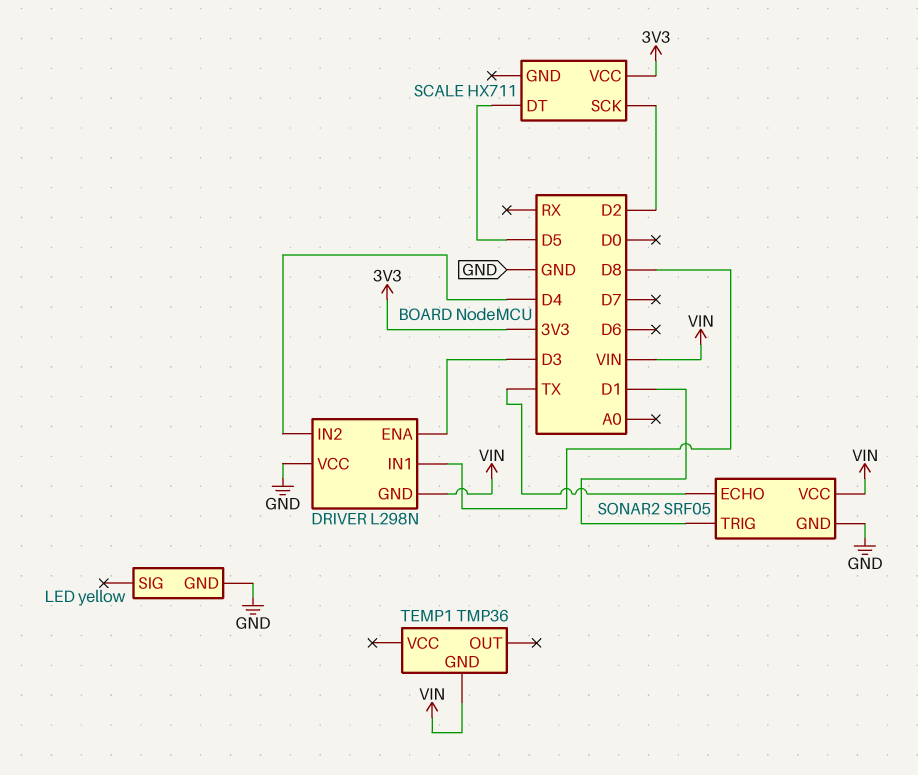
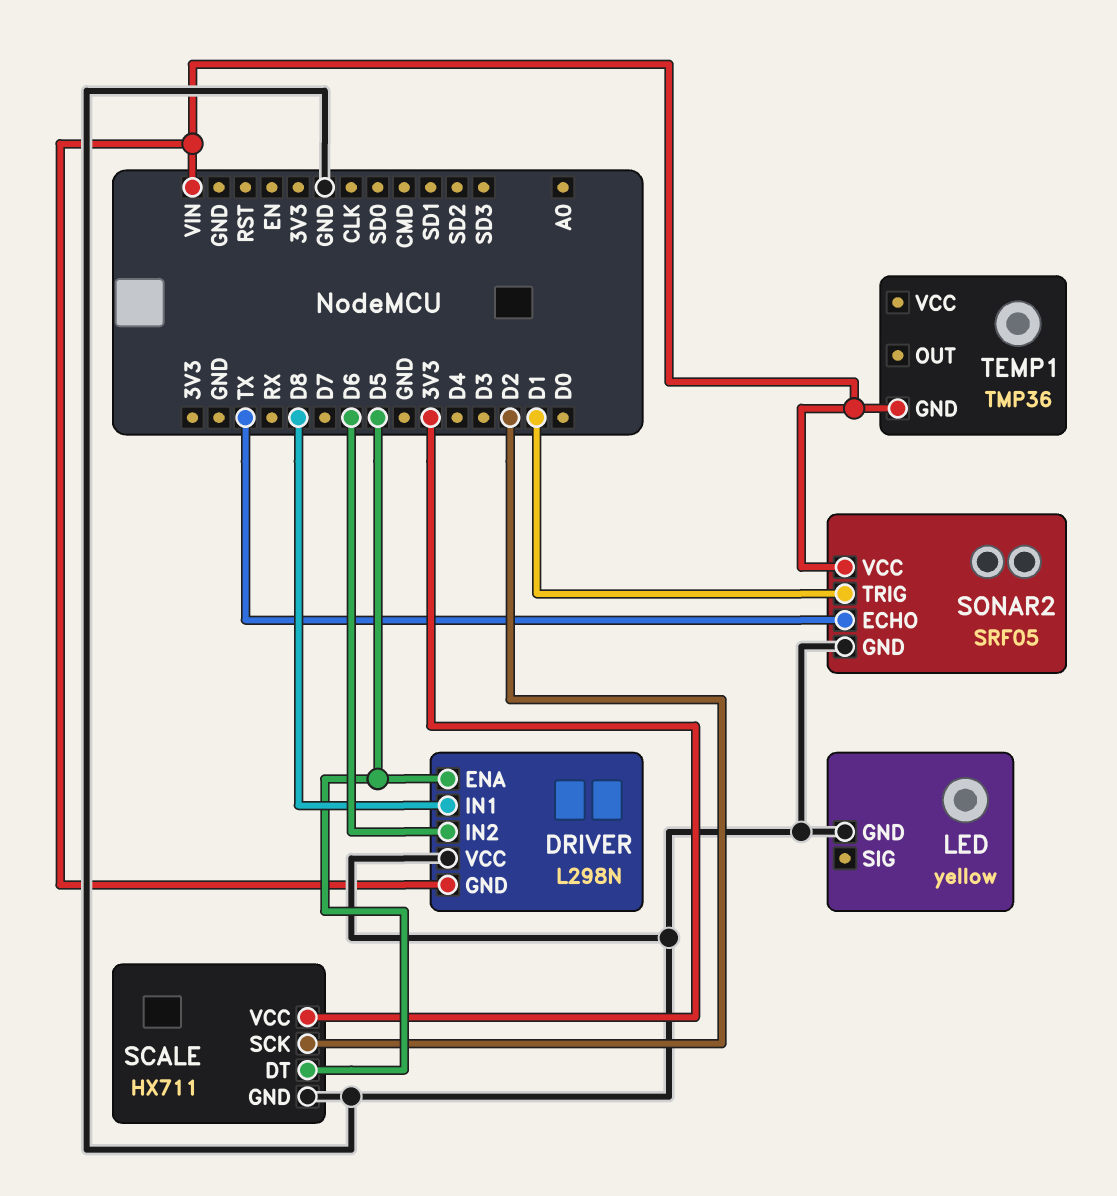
DRIVER pin ENA: D3 -> D5
DRIVER pin IN2: D4 -> D6
SCALE pin GND: none -> GND

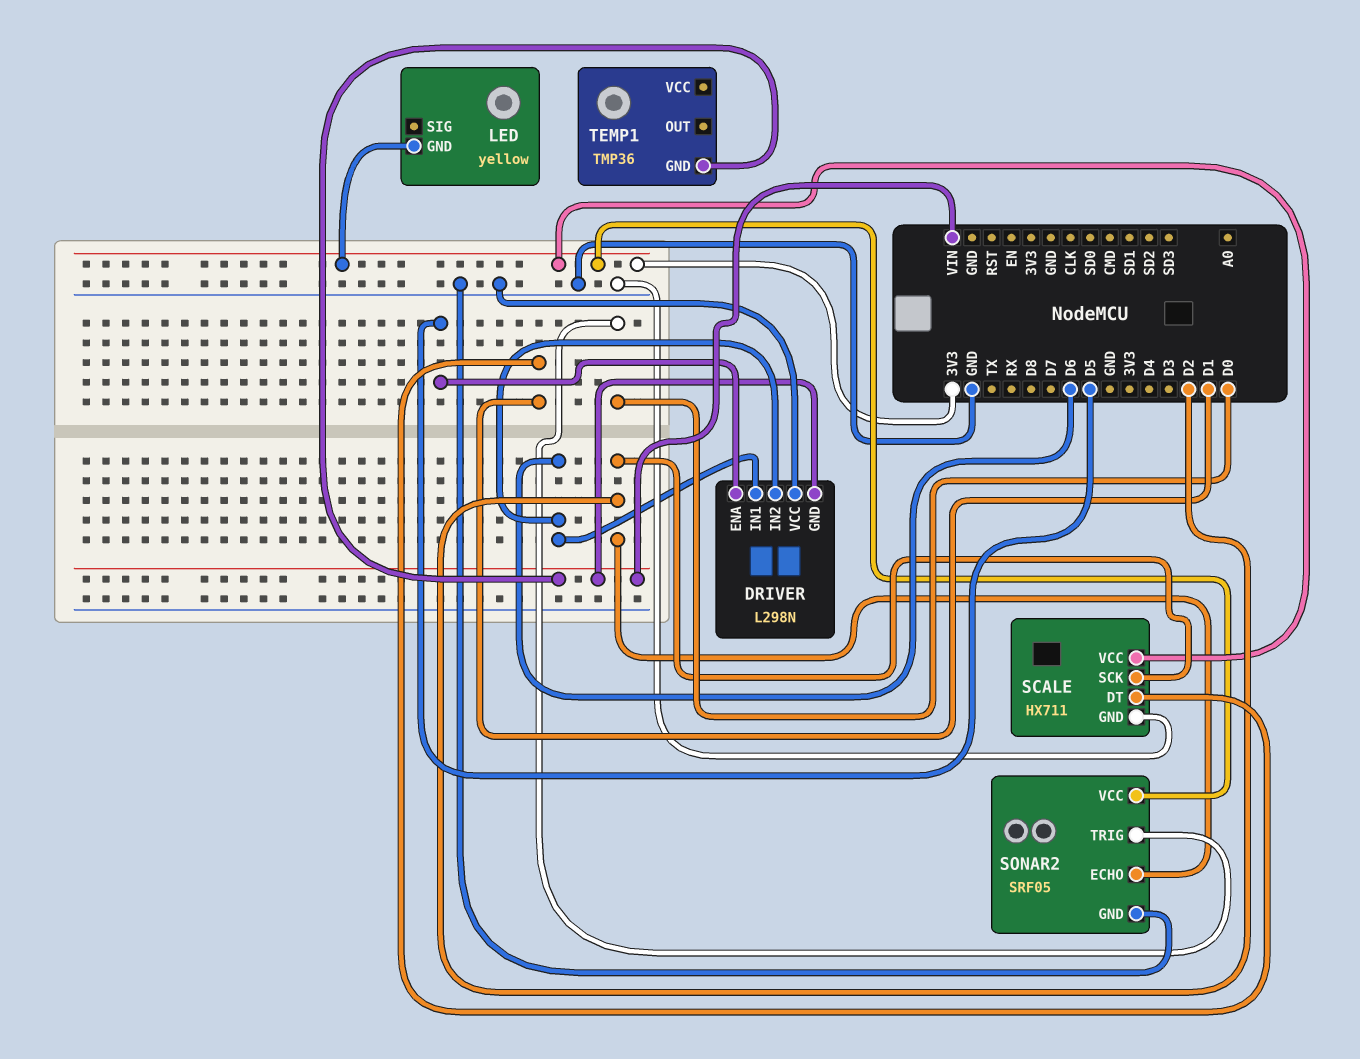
DRIVER pin IN1: D8 -> D6
LED pin GND: GND -> 3V3
SCALE pin DT: D5 -> D1
SONAR2 pin ECHO: TX -> D2
SONAR2 pin TRIG: D1 -> D0
SONAR2 pin VCC: VIN -> 3V3

